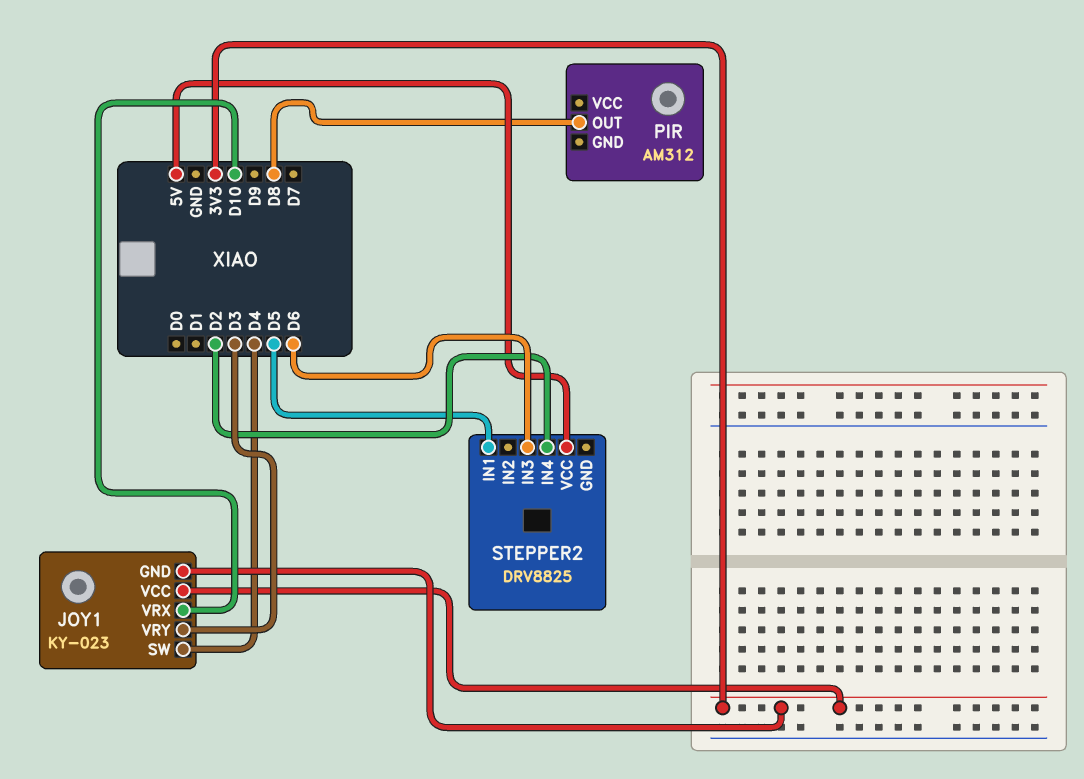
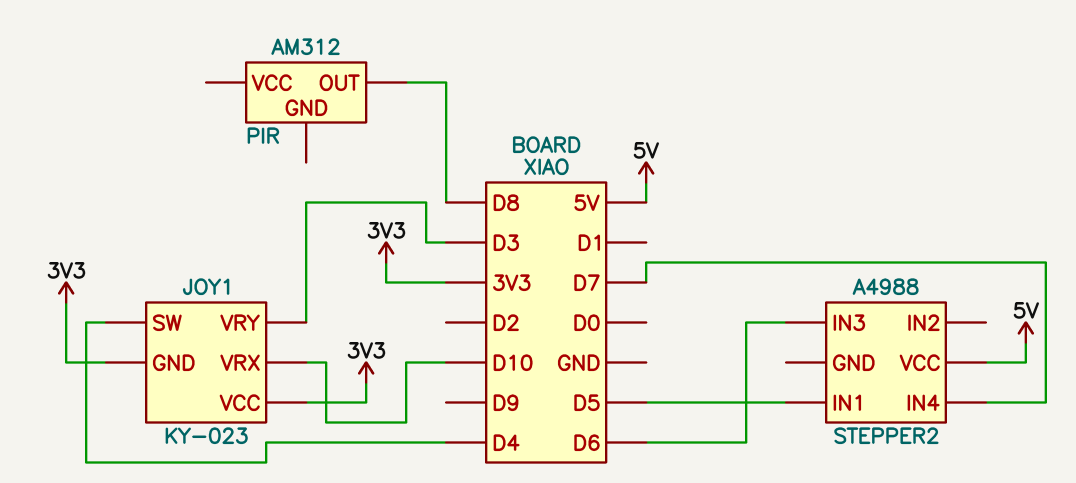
STEPPER2: DRV8825 -> A4988
STEPPER2 pin IN4: D2 -> D7

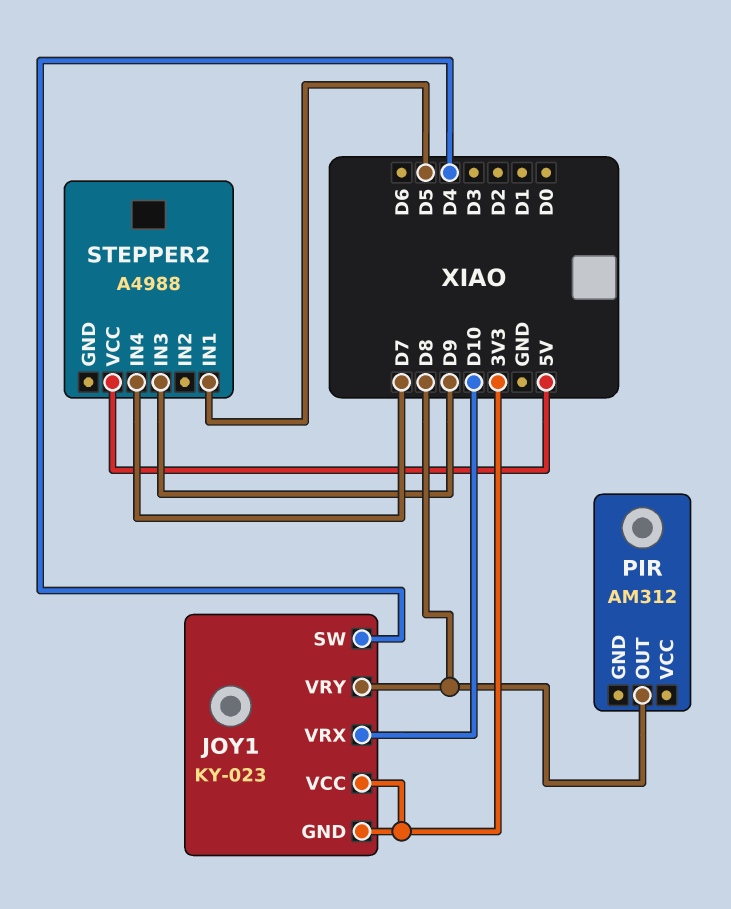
JOY1 pin VRY: D3 -> D8
STEPPER2 pin IN3: D6 -> D9

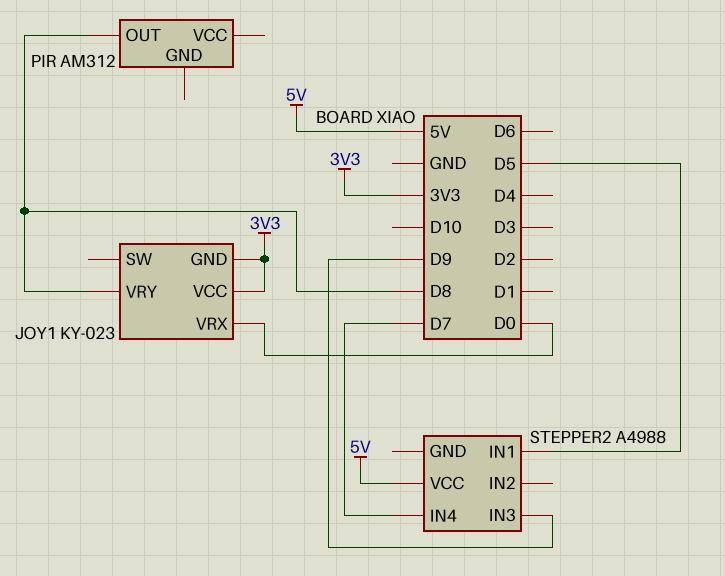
JOY1 pin SW: D4 -> none
JOY1 pin VRX: D10 -> D0

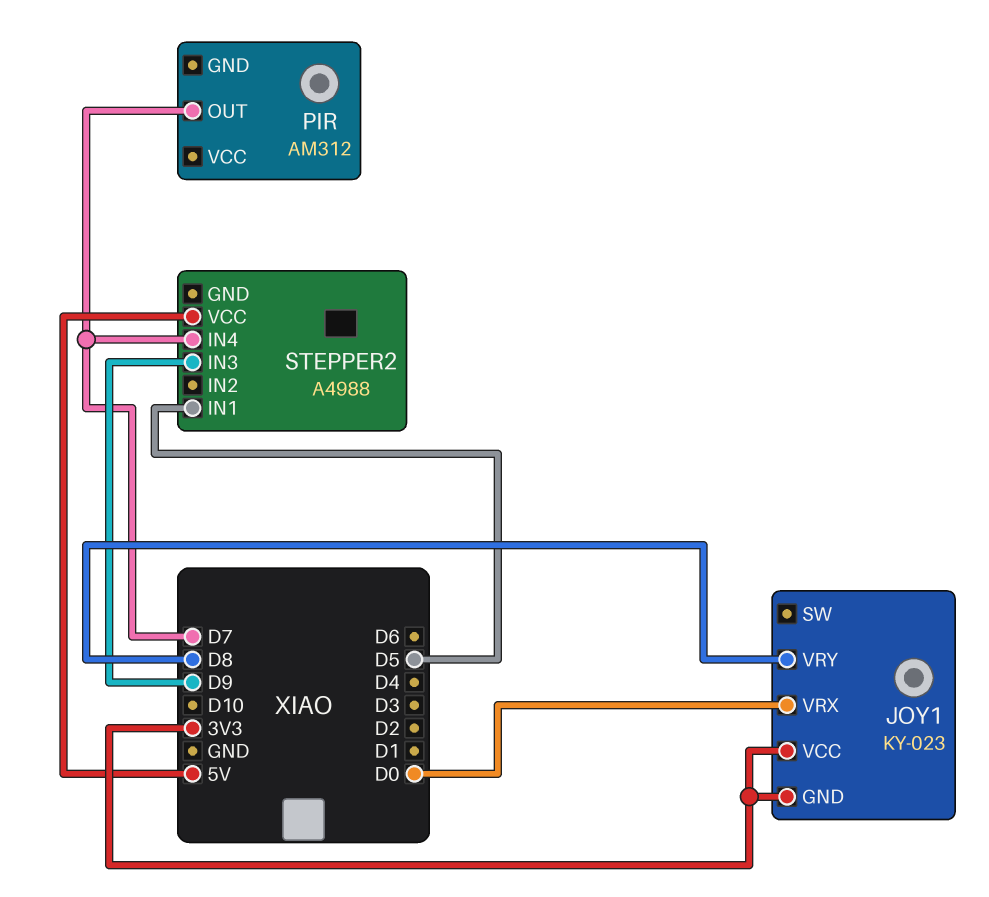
PIR pin OUT: D8 -> D7

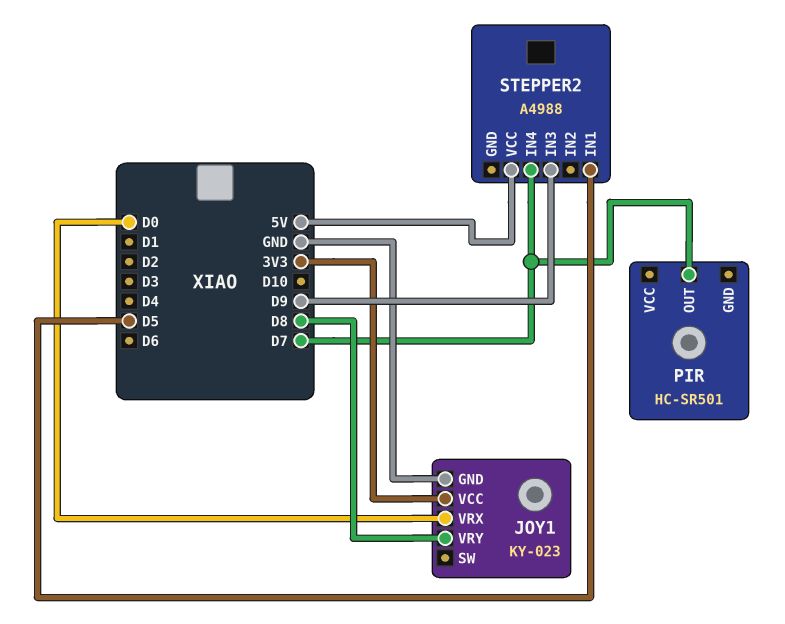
JOY1 pin GND: 3V3 -> GND
PIR: AM312 -> HC-SR501

